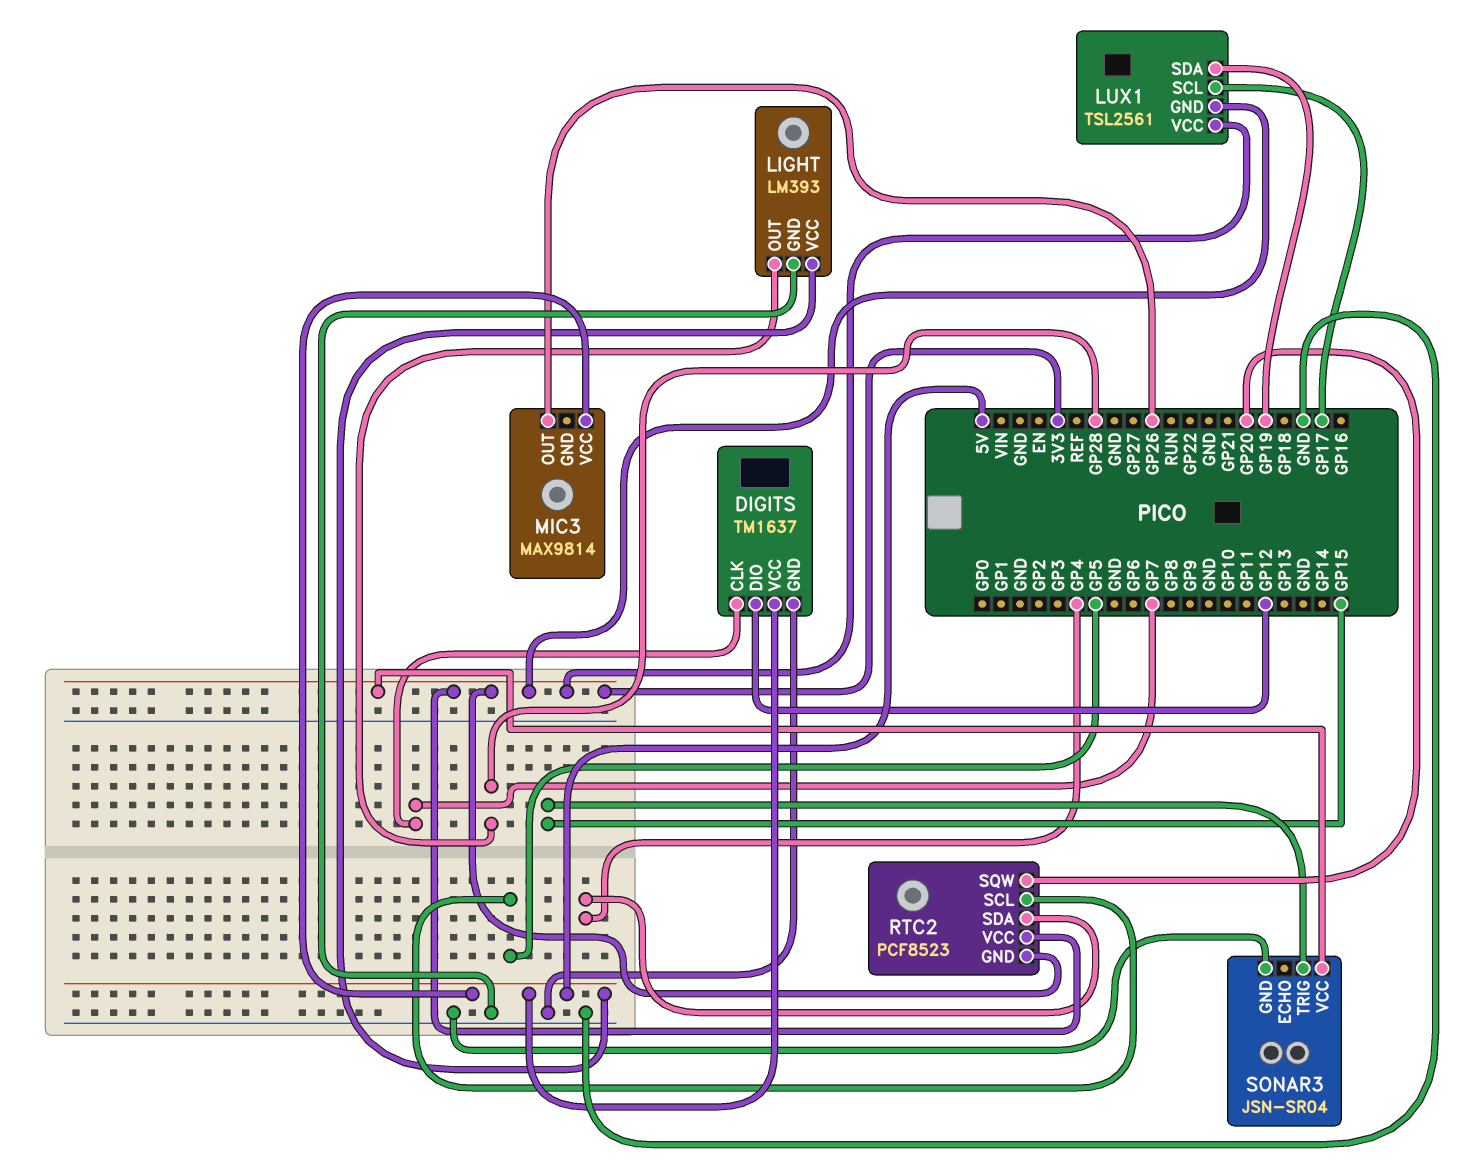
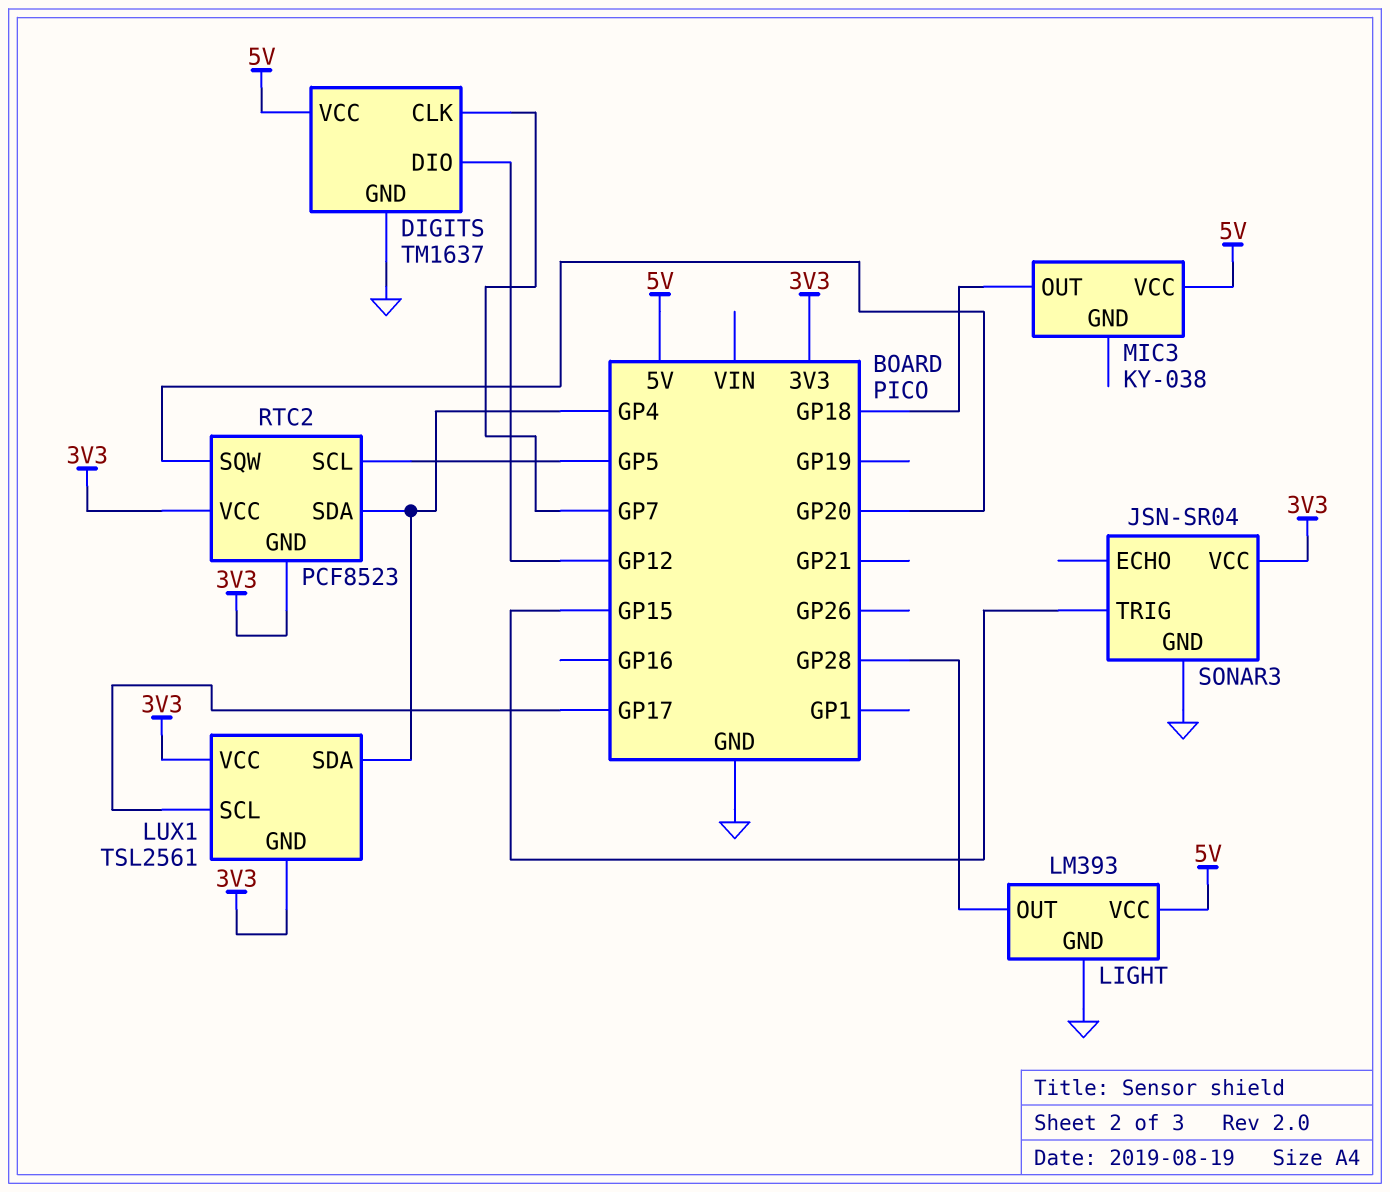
LUX1 pin SDA: GP19 -> GP4
MIC3: MAX9814 -> KY-038
MIC3 pin OUT: GP26 -> GP18

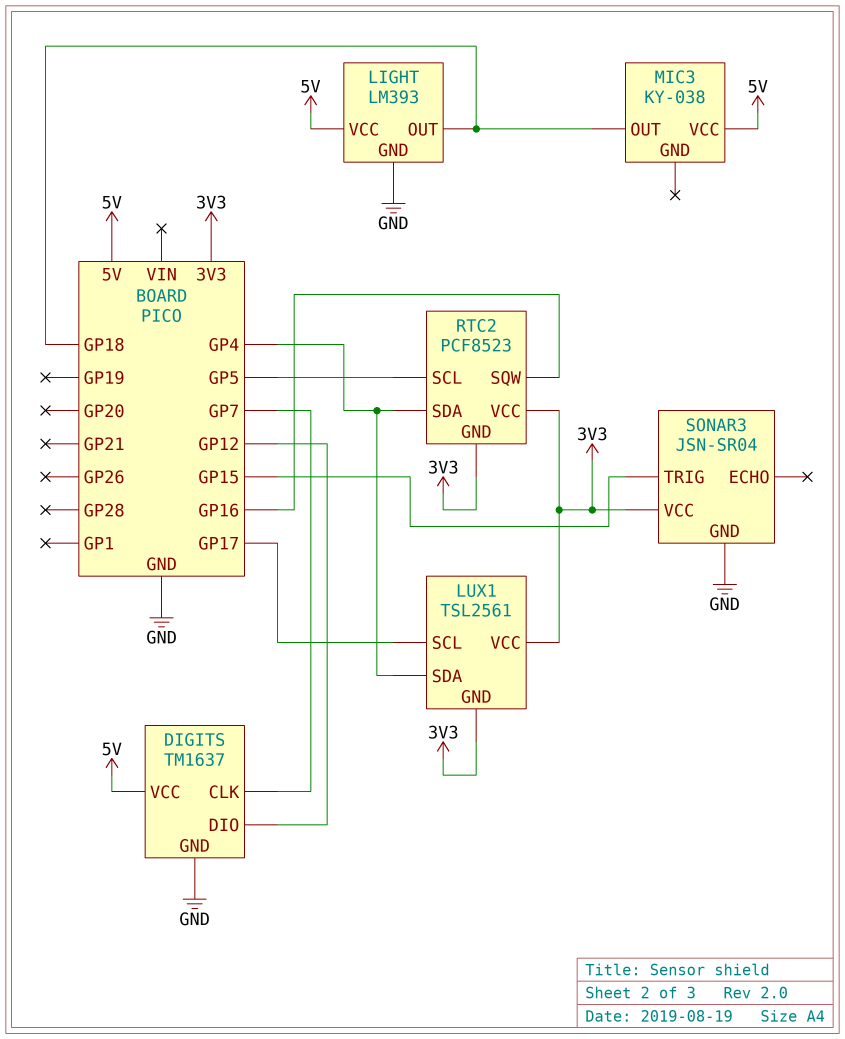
LIGHT pin OUT: GP28 -> GP18
RTC2 pin SQW: GP20 -> GP16

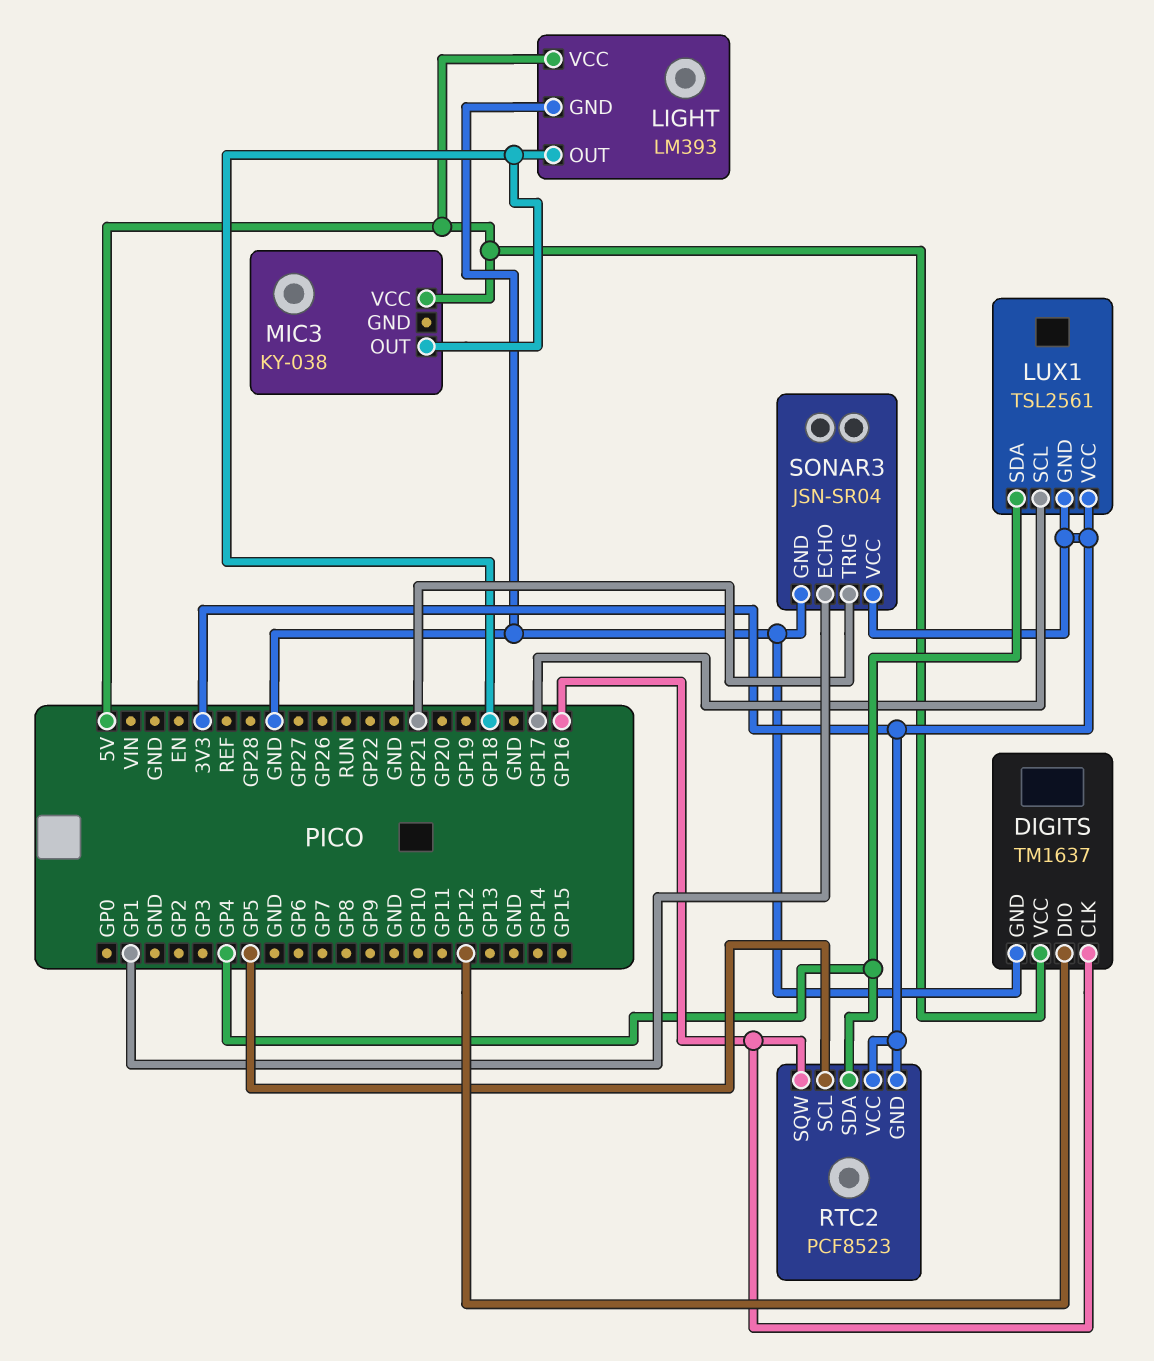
DIGITS pin CLK: GP7 -> GP16
SONAR3 pin ECHO: none -> GP1
SONAR3 pin TRIG: GP15 -> GP21

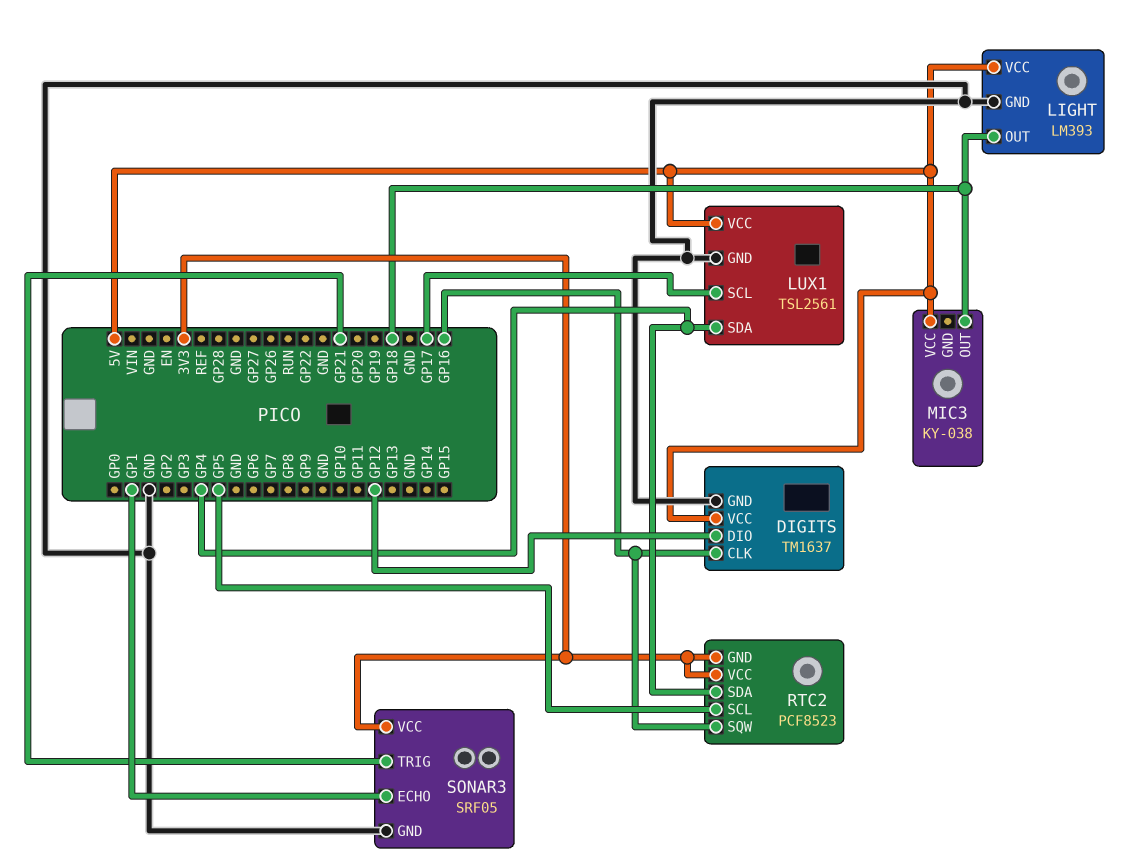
LUX1 pin GND: 3V3 -> GND
LUX1 pin VCC: 3V3 -> 5V
SONAR3: JSN-SR04 -> SRF05

